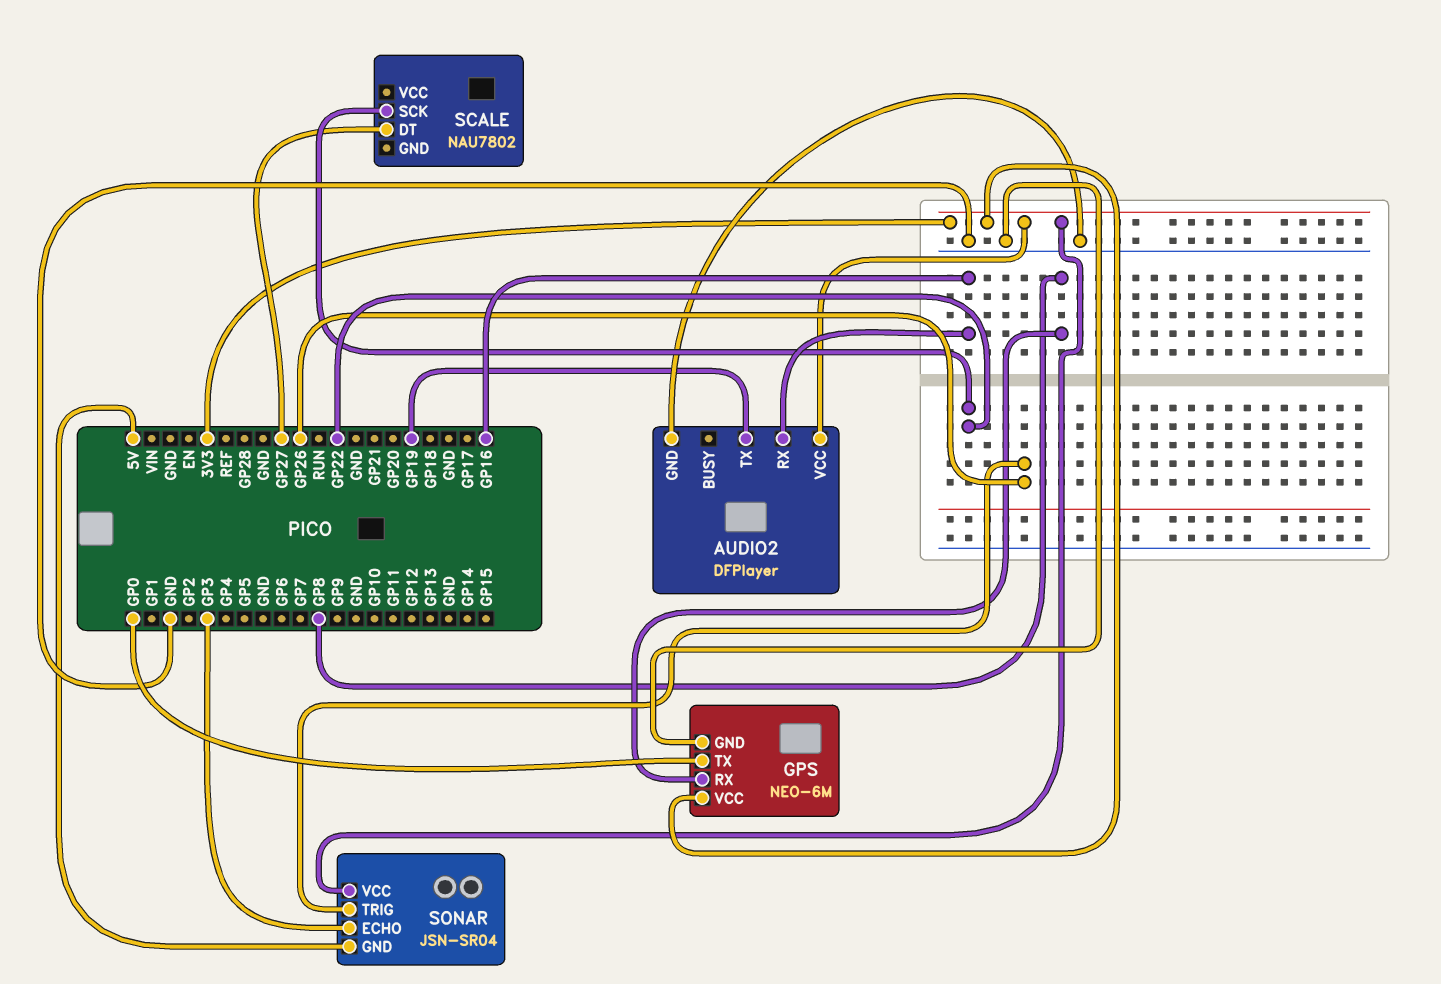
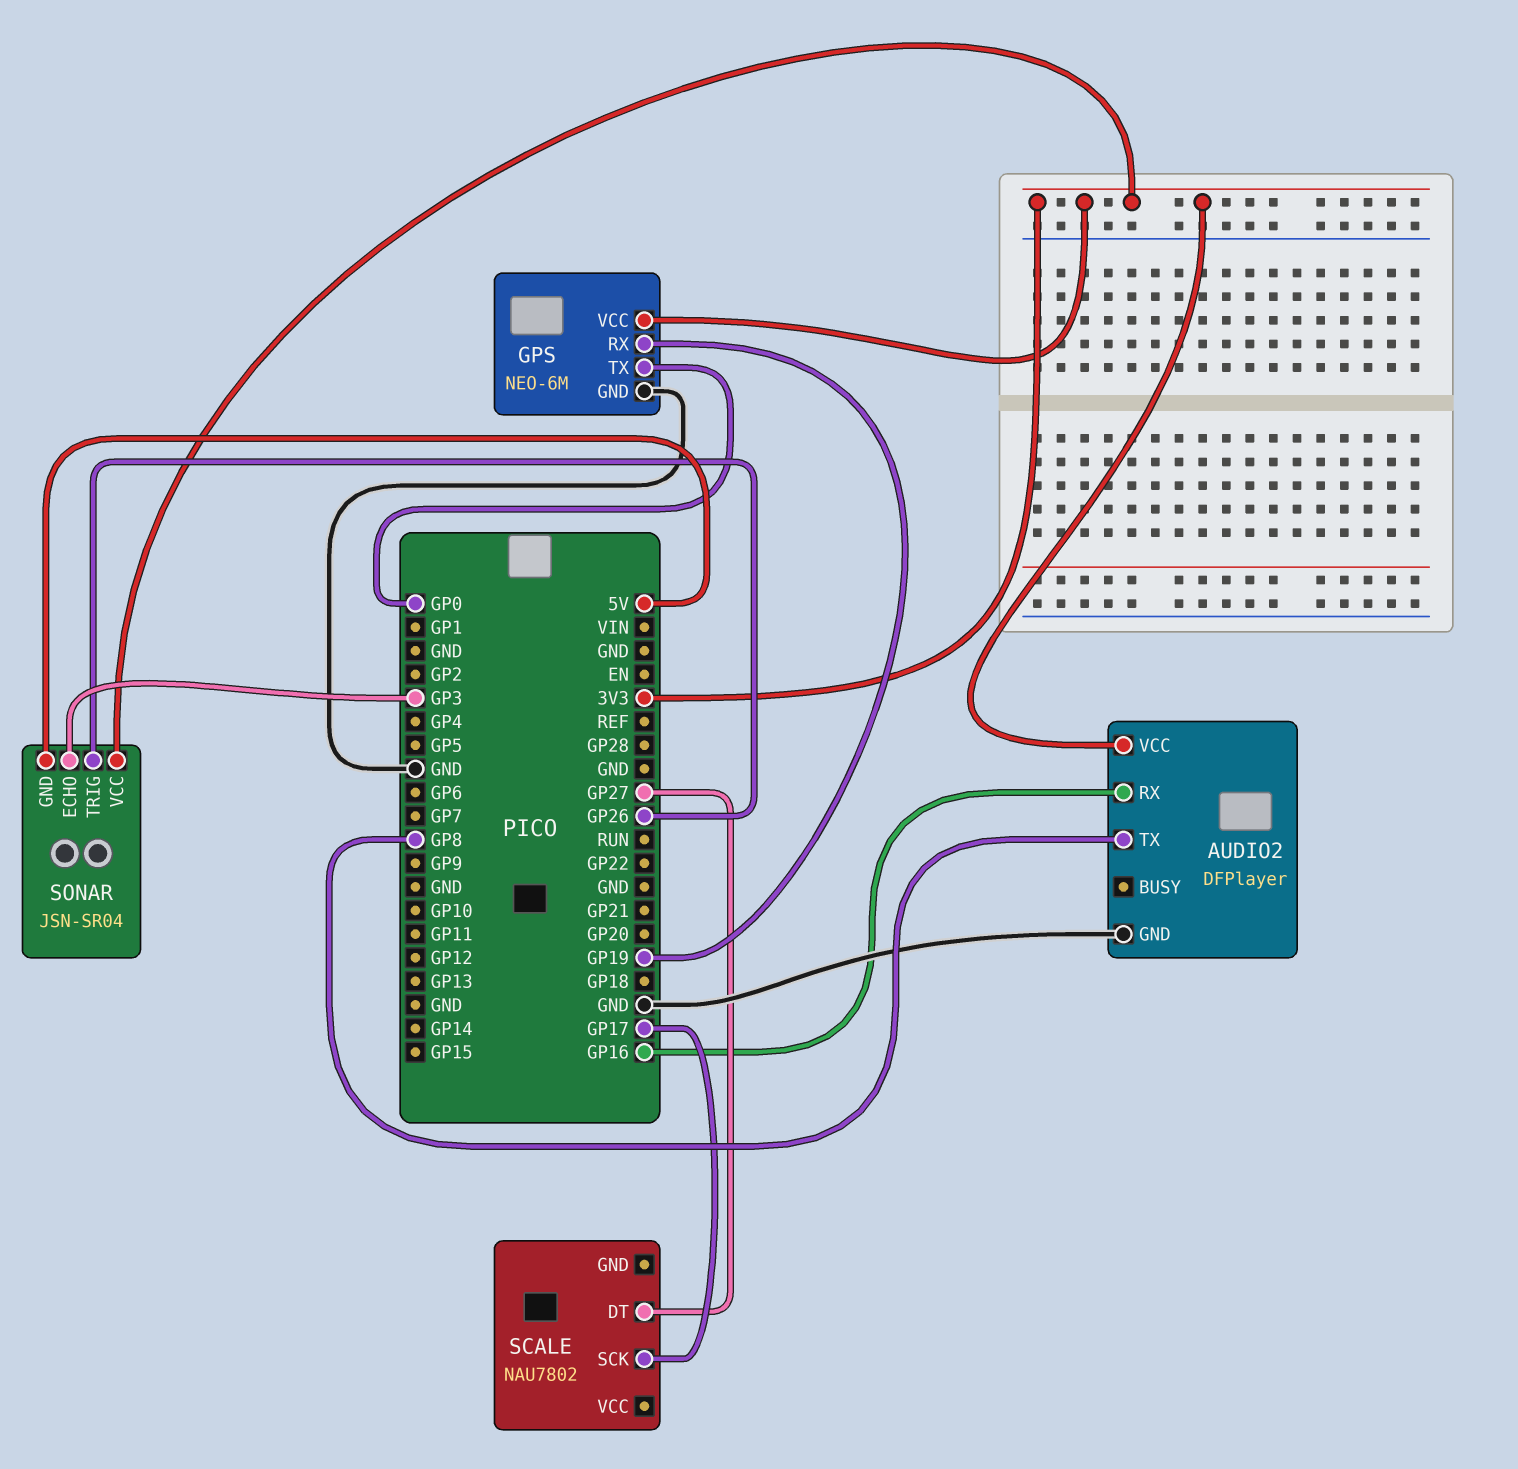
AUDIO2 pin TX: GP19 -> GP8
GPS pin RX: GP8 -> GP19
SCALE pin SCK: GP22 -> GP17

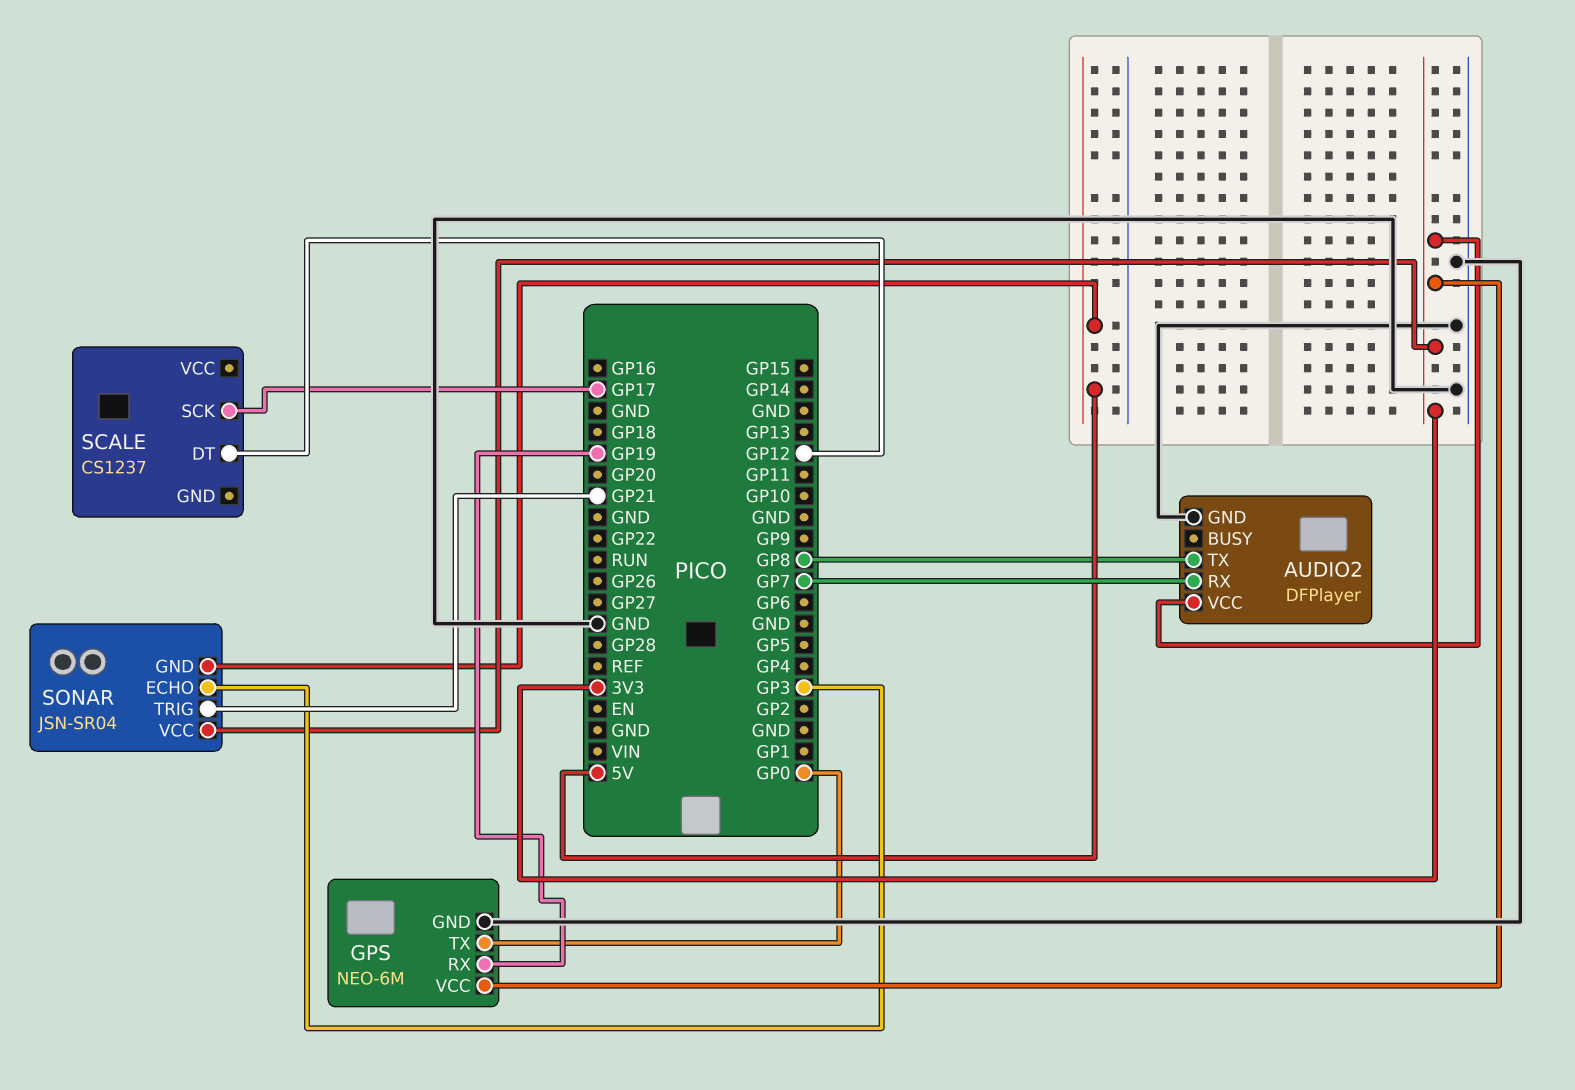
AUDIO2 pin RX: GP16 -> GP7
SCALE: NAU7802 -> CS1237
SCALE pin DT: GP27 -> GP12
SONAR pin TRIG: GP26 -> GP21

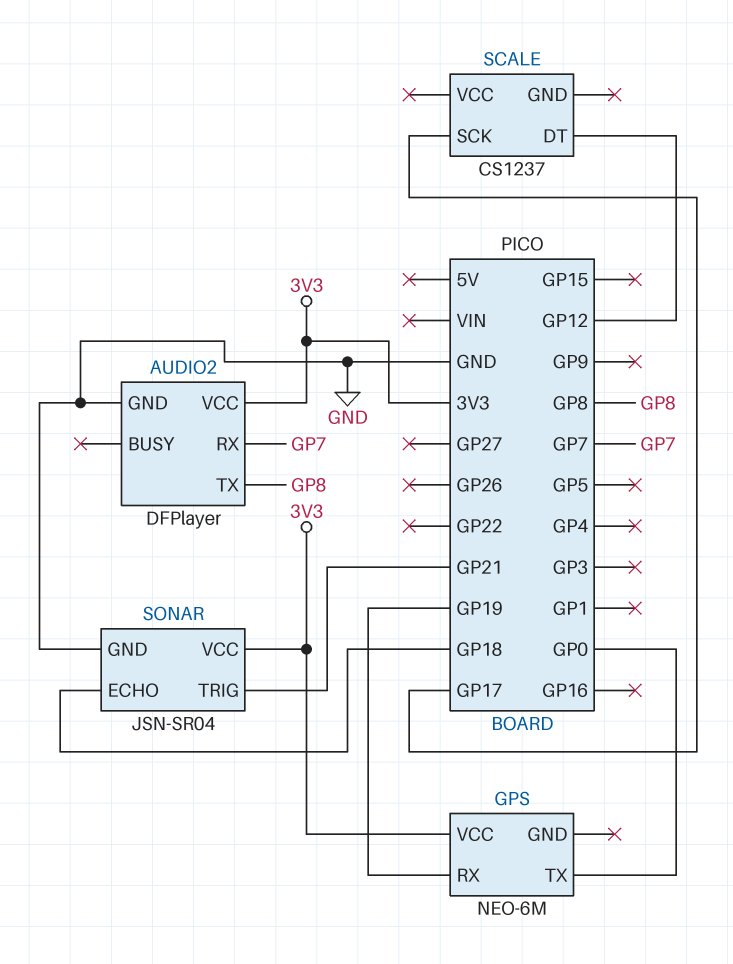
GPS pin GND: GND -> none
SONAR pin ECHO: GP3 -> GP18
SONAR pin GND: 5V -> GND

